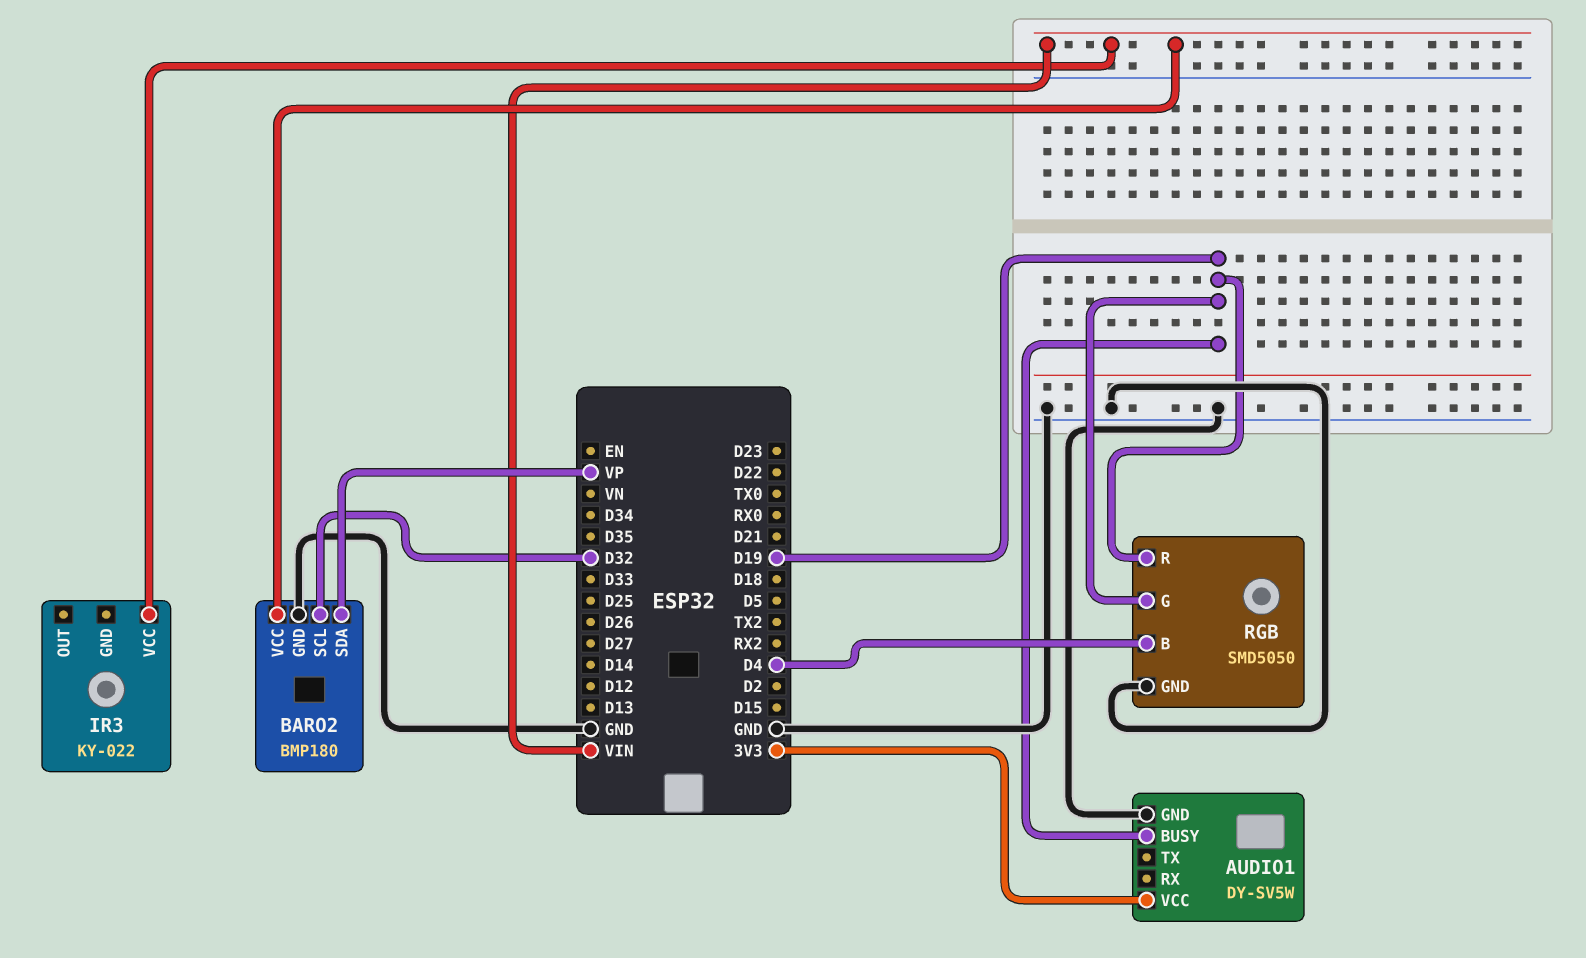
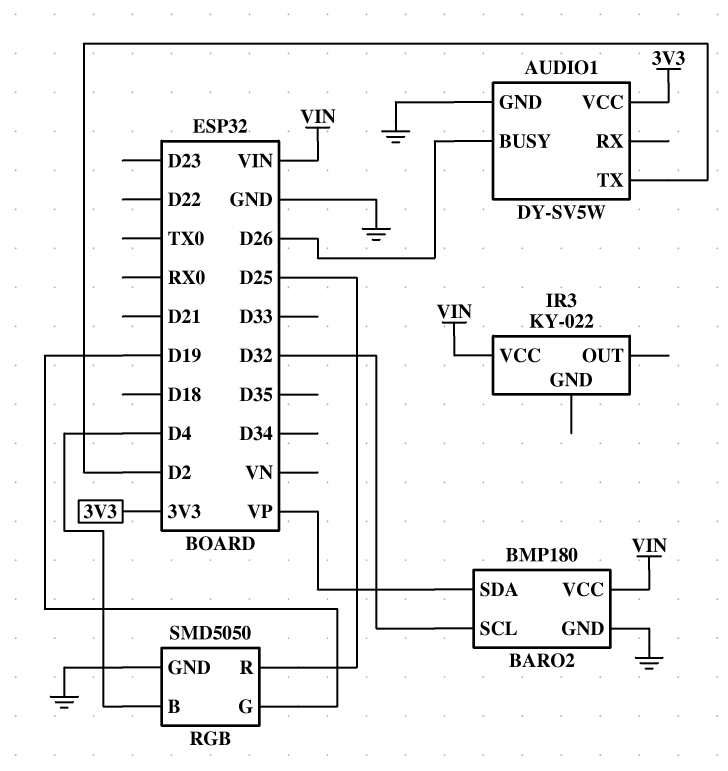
AUDIO1 pin BUSY: D19 -> D26
AUDIO1 pin TX: none -> D2
RGB pin R: D19 -> D25

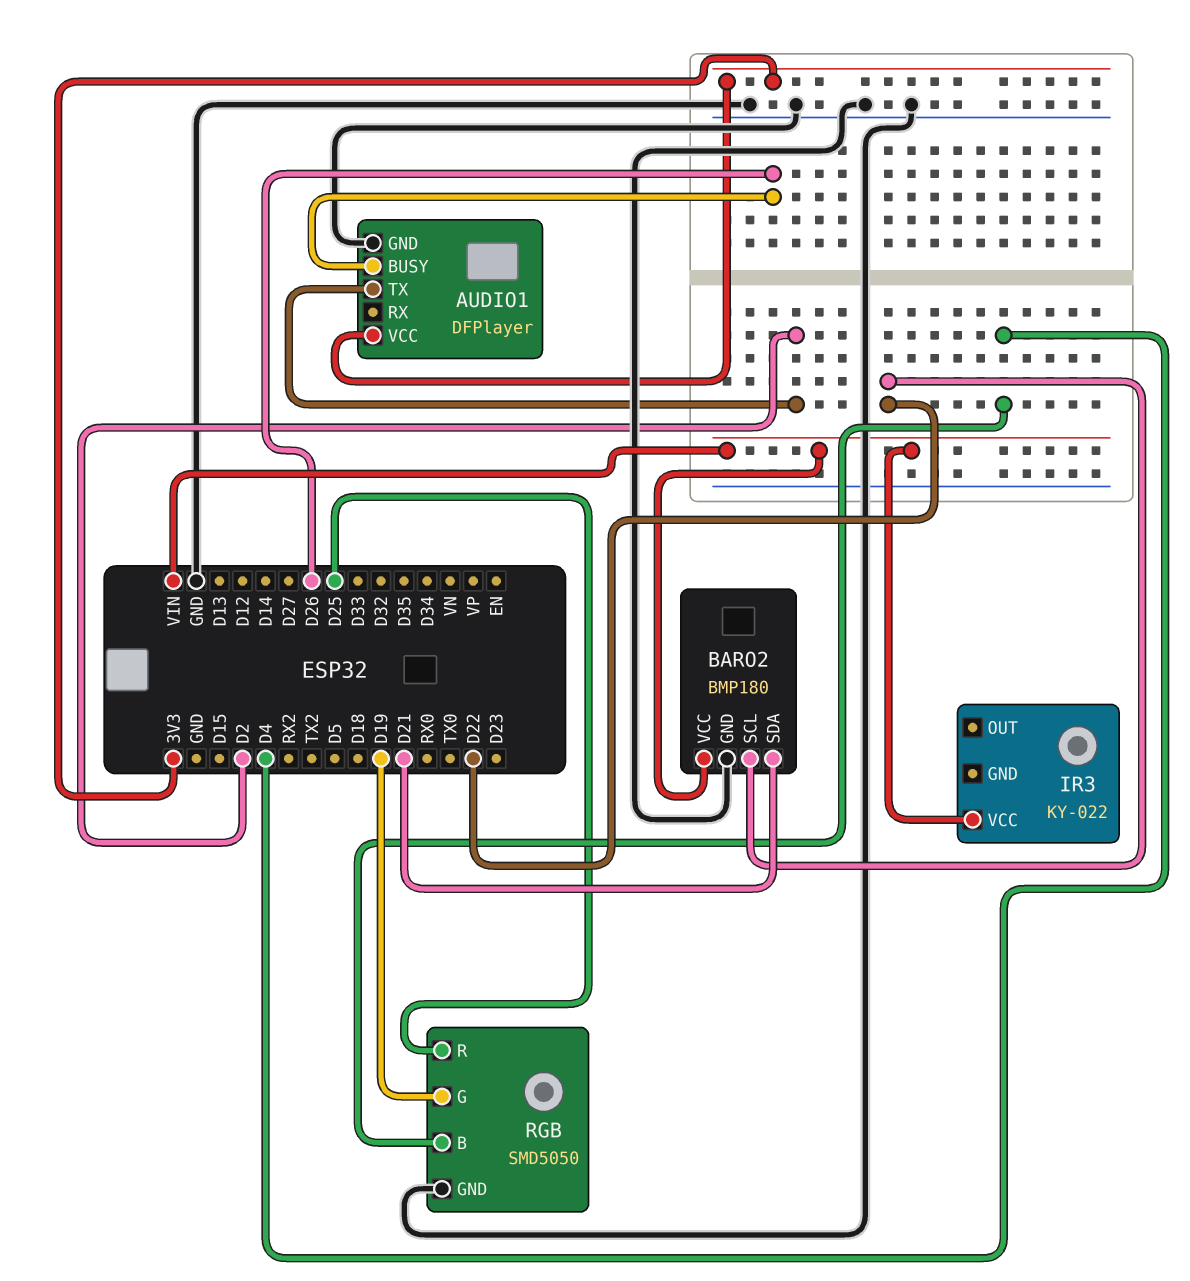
AUDIO1: DY-SV5W -> DFPlayer
BARO2 pin SCL: D32 -> D22
BARO2 pin SDA: VP -> D21

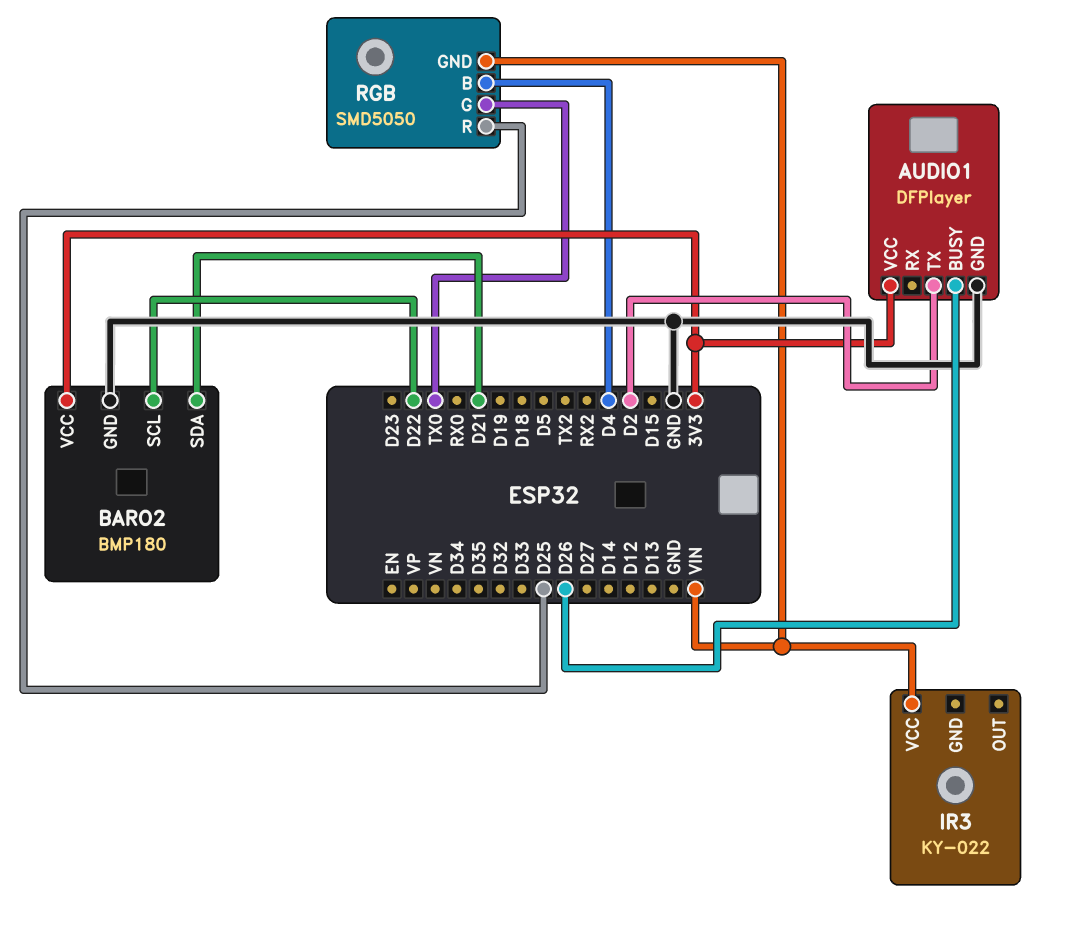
BARO2 pin VCC: VIN -> 3V3
RGB pin G: D19 -> TX0
RGB pin GND: GND -> VIN

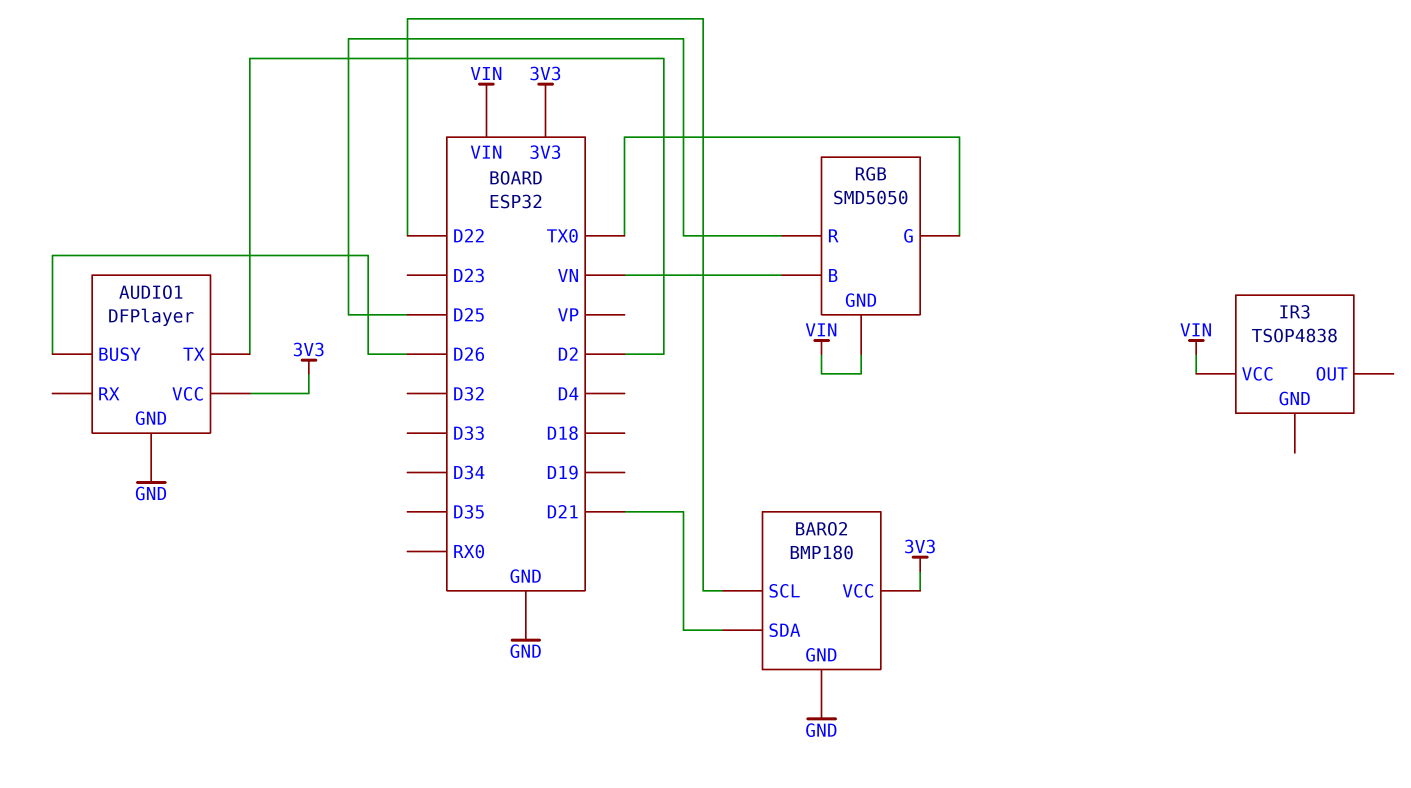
IR3: KY-022 -> TSOP4838
RGB pin B: D4 -> VN

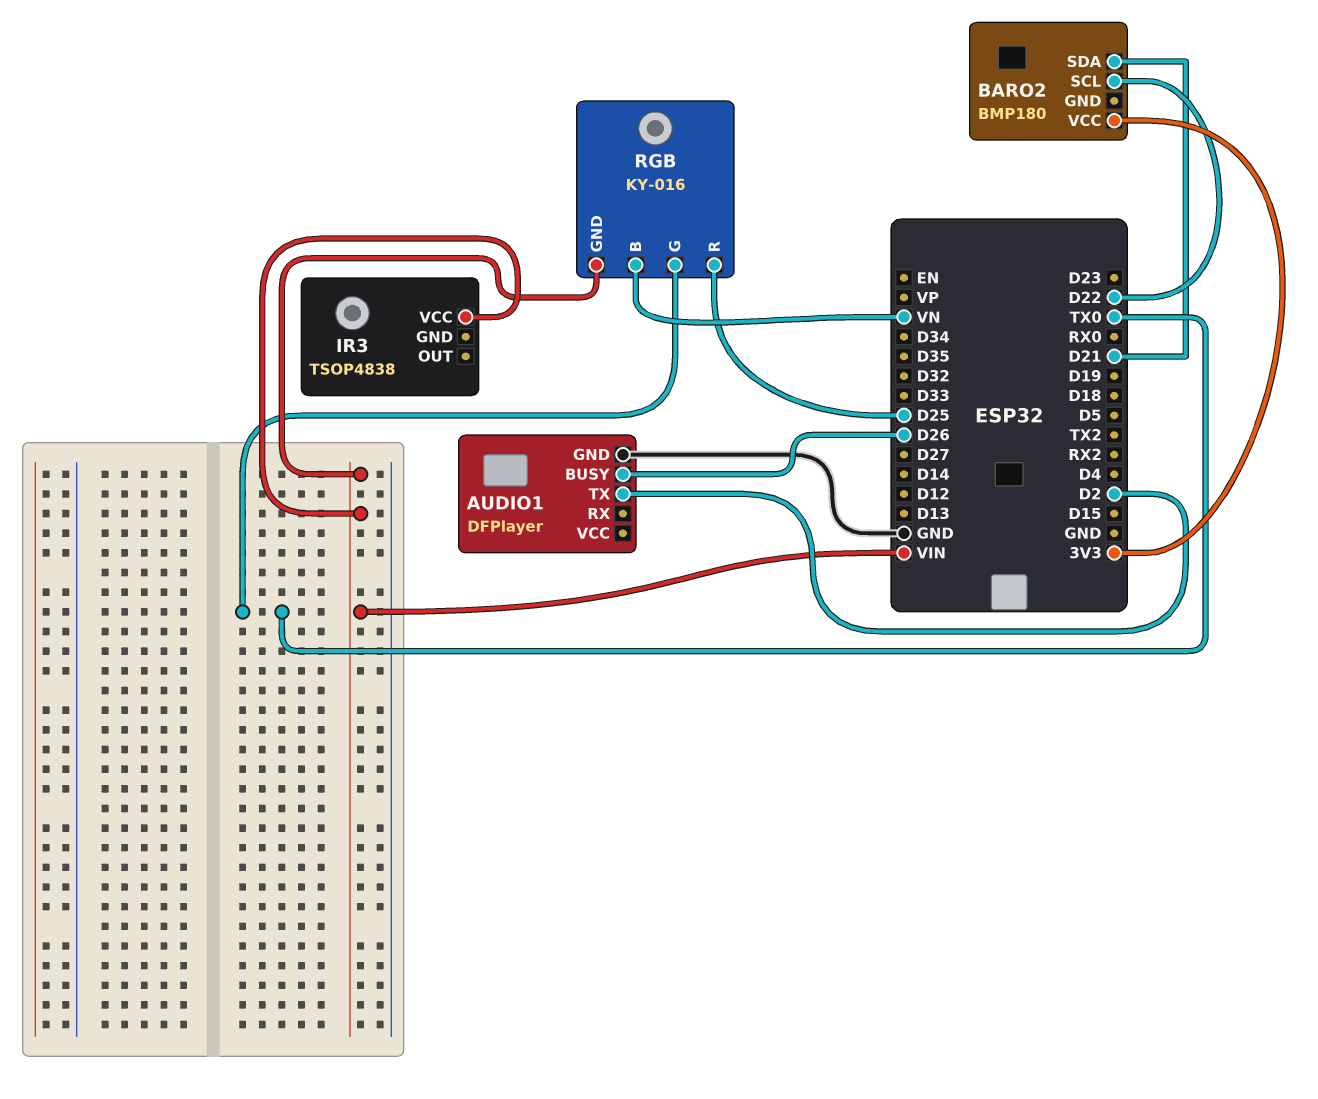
AUDIO1 pin VCC: 3V3 -> none
BARO2 pin GND: GND -> none
RGB: SMD5050 -> KY-016

